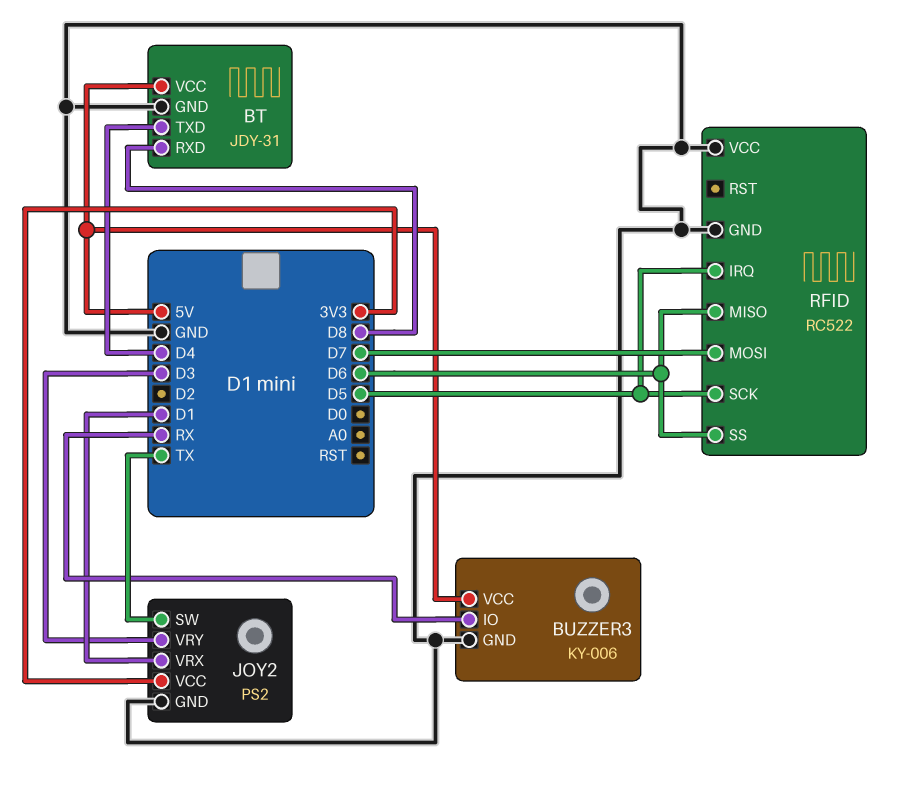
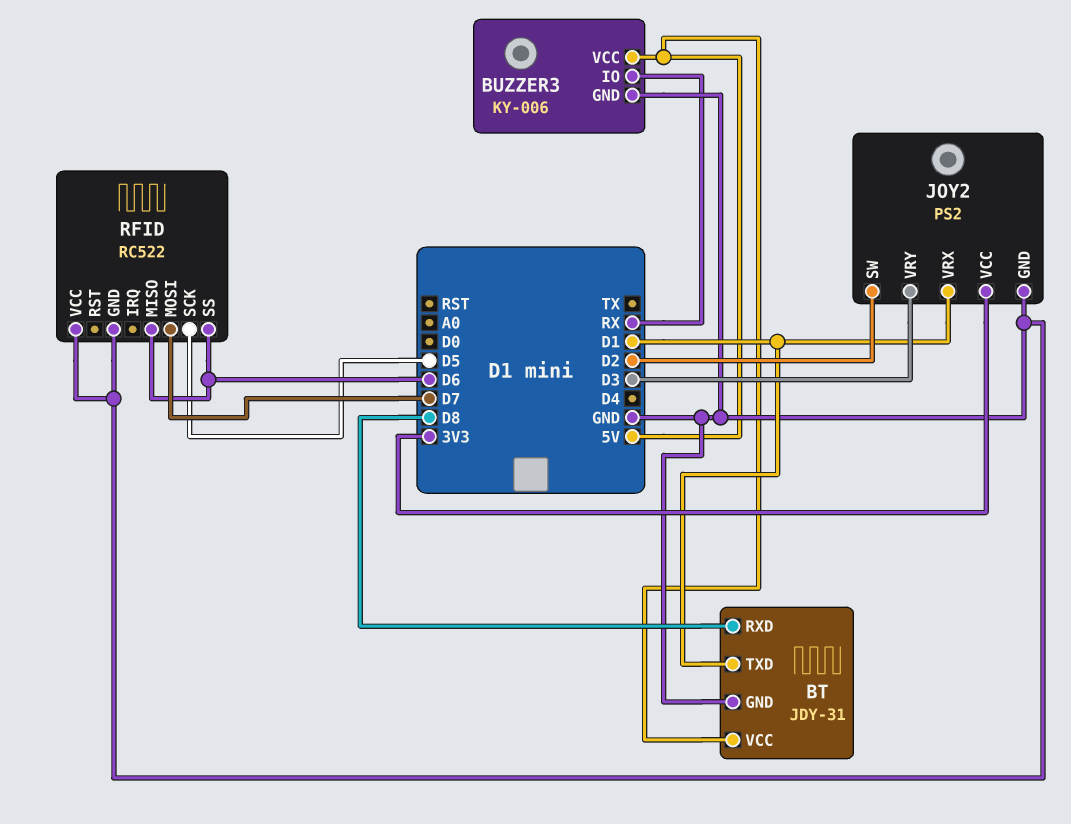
BT pin TXD: D4 -> D1
JOY2 pin SW: TX -> D2
RFID pin IRQ: D5 -> none

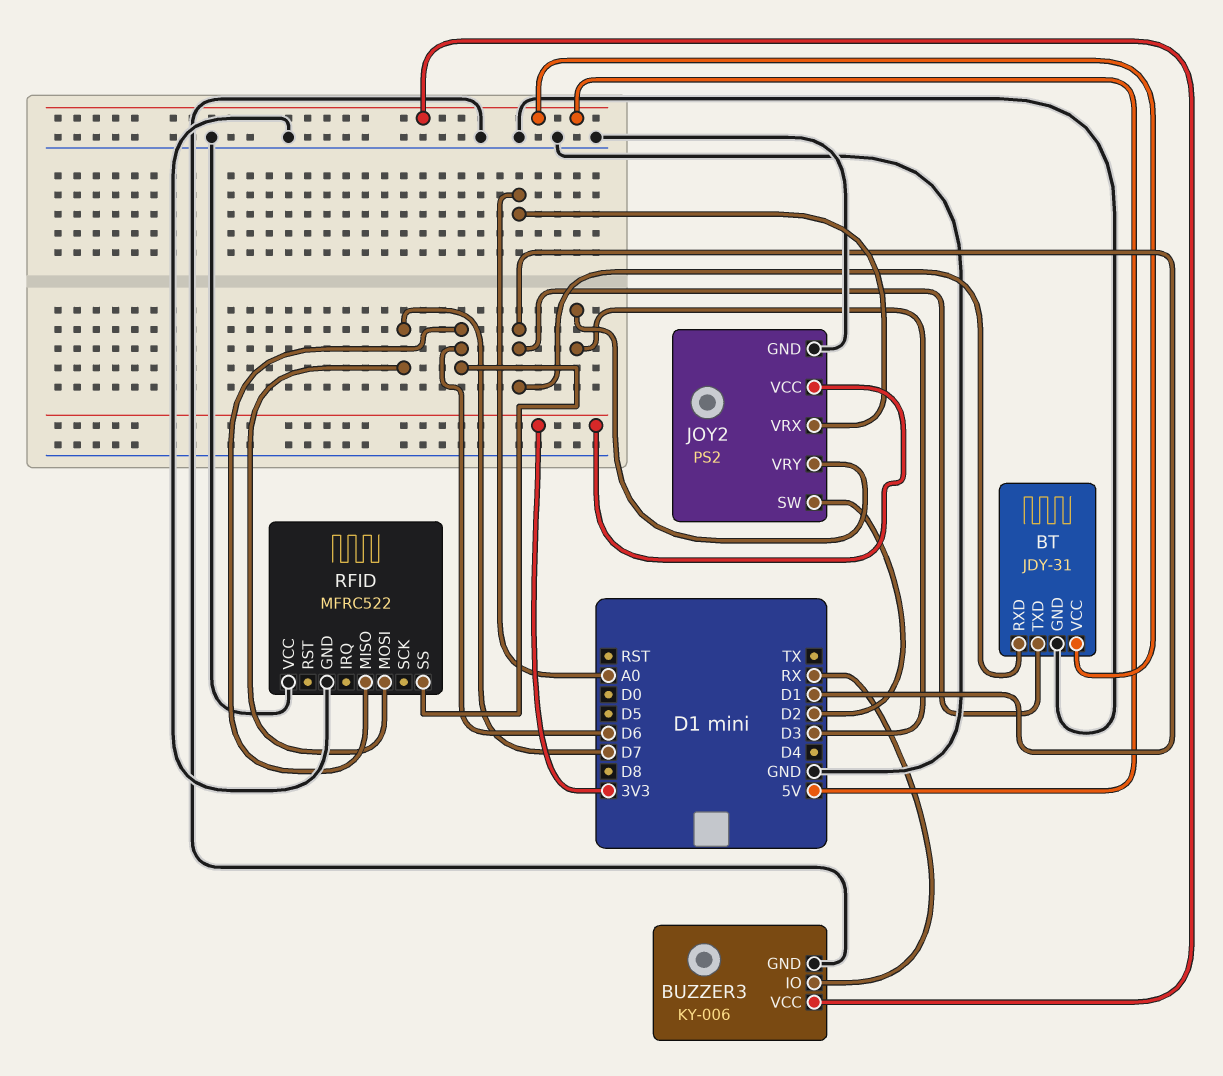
BT pin RXD: D8 -> D1
JOY2 pin VRX: D1 -> A0
RFID: RC522 -> MFRC522
RFID pin SCK: D5 -> none

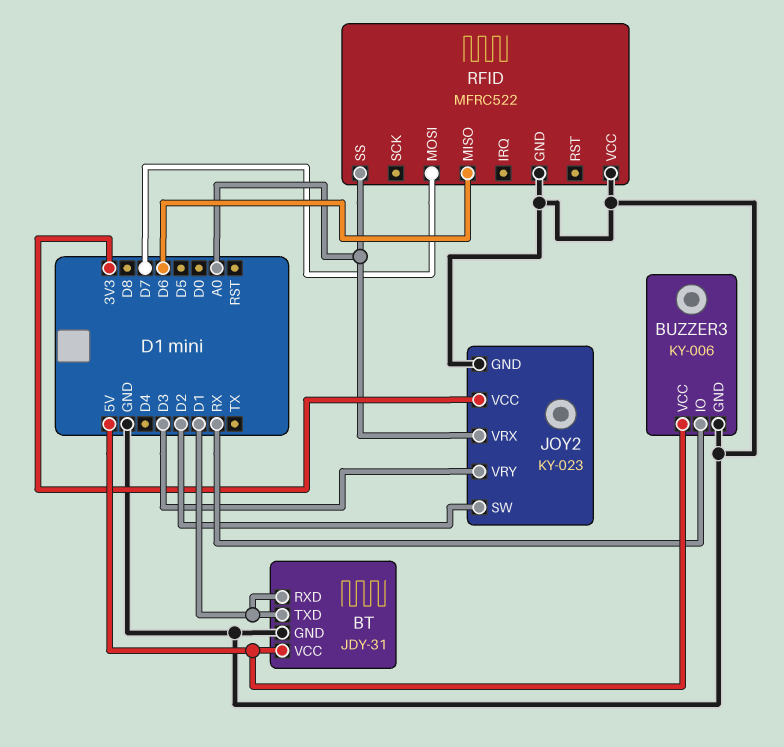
JOY2: PS2 -> KY-023
RFID pin SS: D6 -> A0

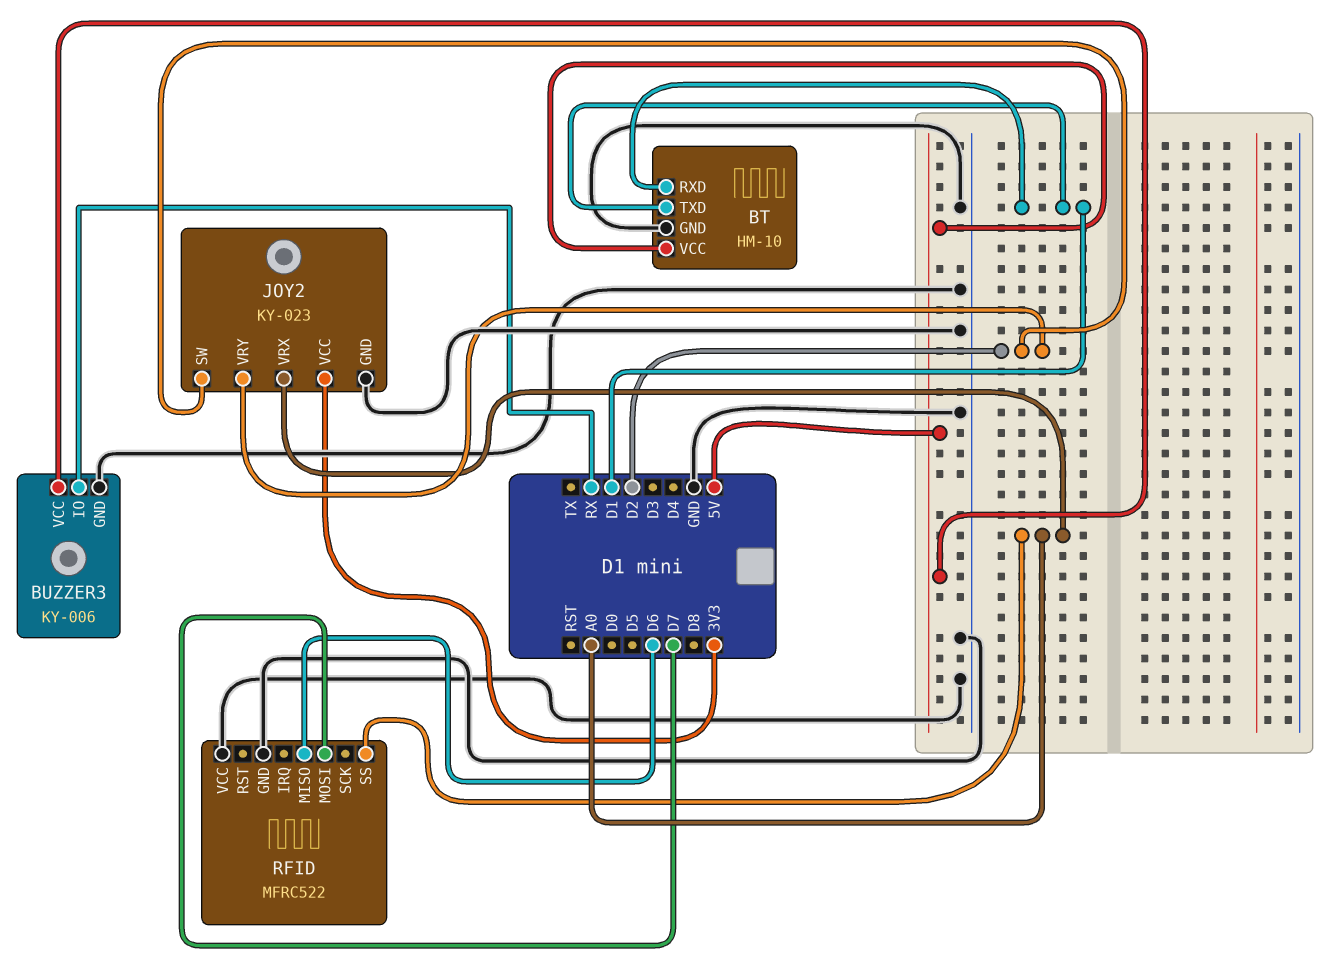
BT: JDY-31 -> HM-10
JOY2 pin VRY: D3 -> D2

